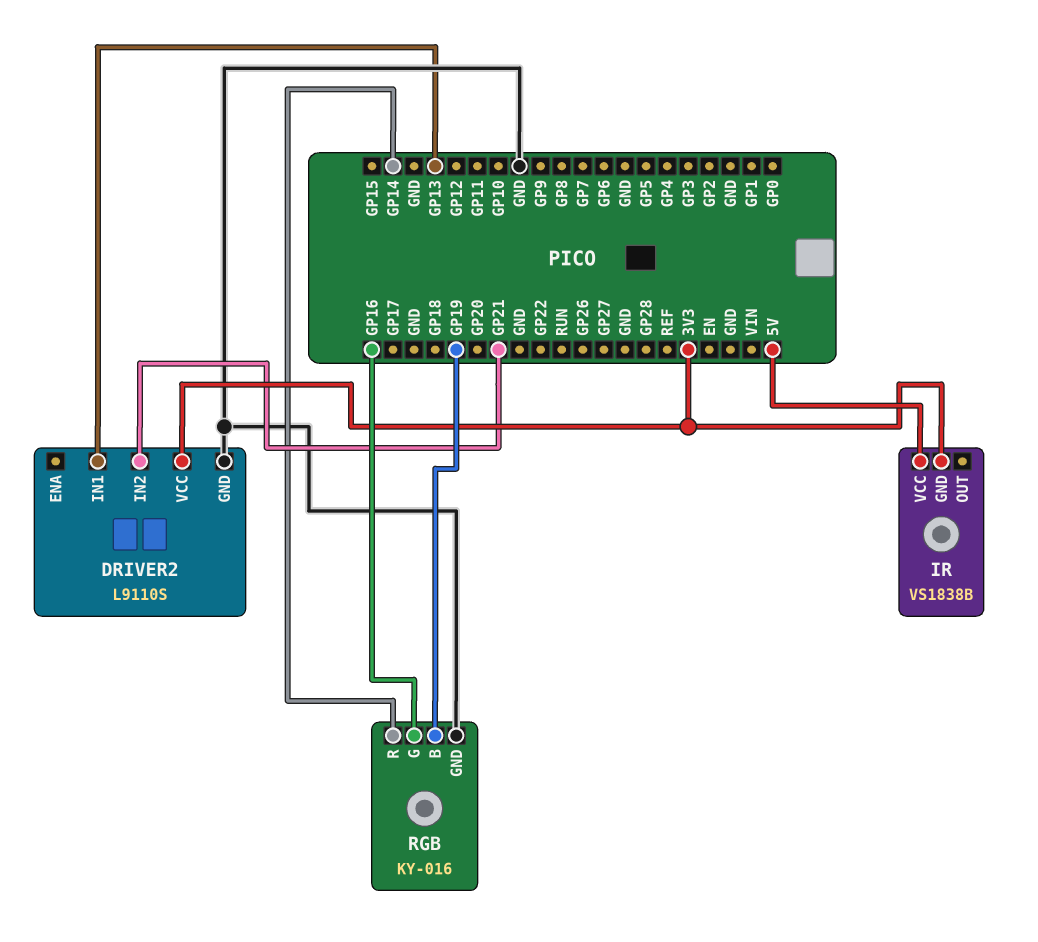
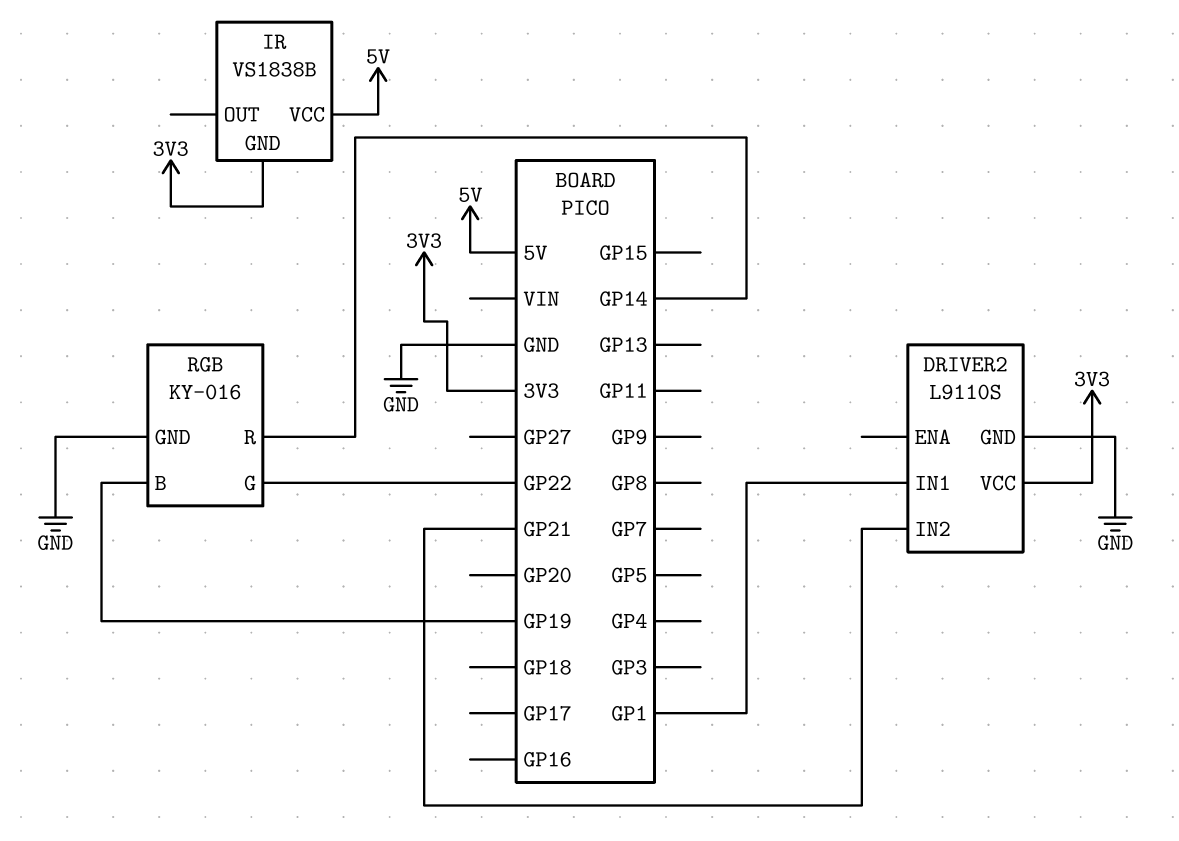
DRIVER2 pin IN1: GP13 -> GP1
RGB pin G: GP16 -> GP22

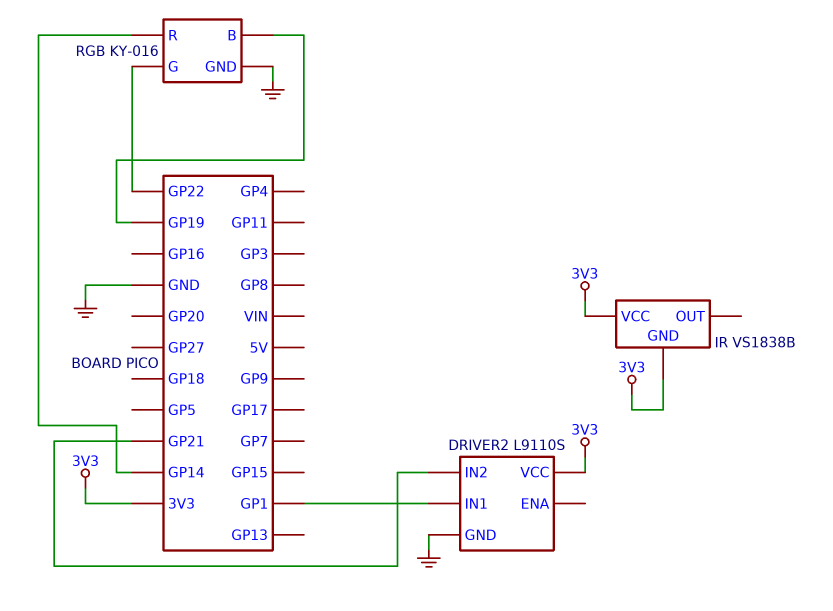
IR pin VCC: 5V -> 3V3

